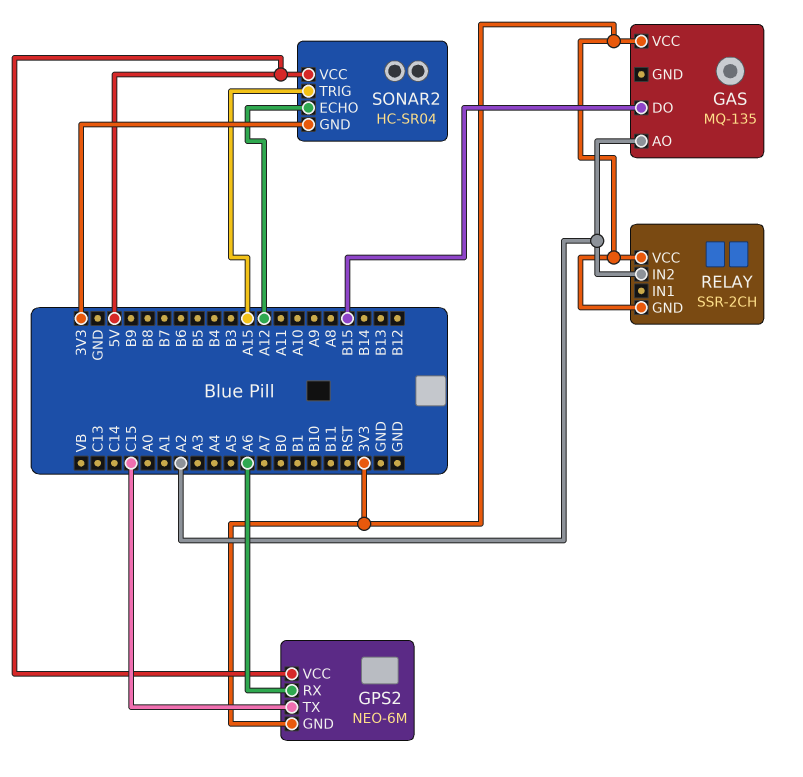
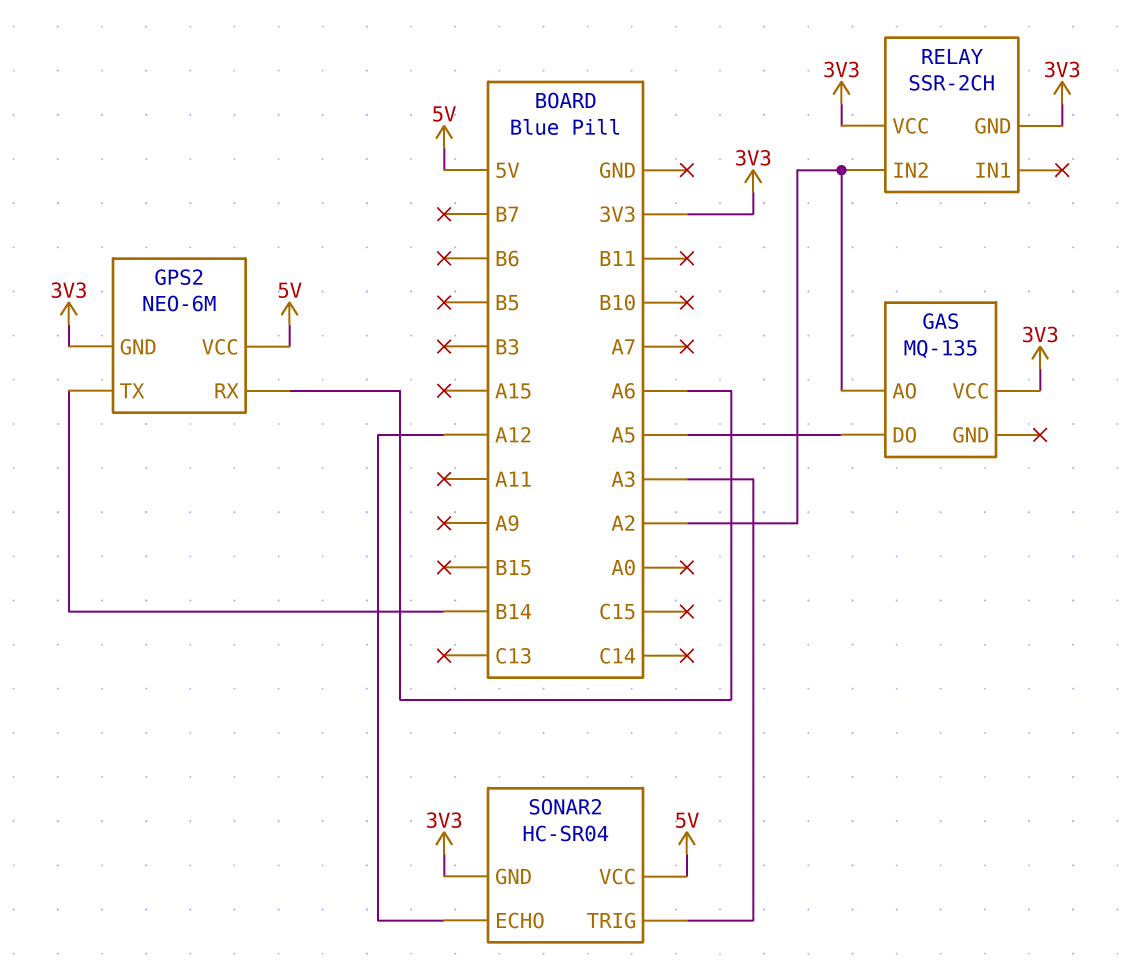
GAS pin DO: B15 -> A5
GPS2 pin TX: C15 -> B14
SONAR2 pin TRIG: A15 -> A3

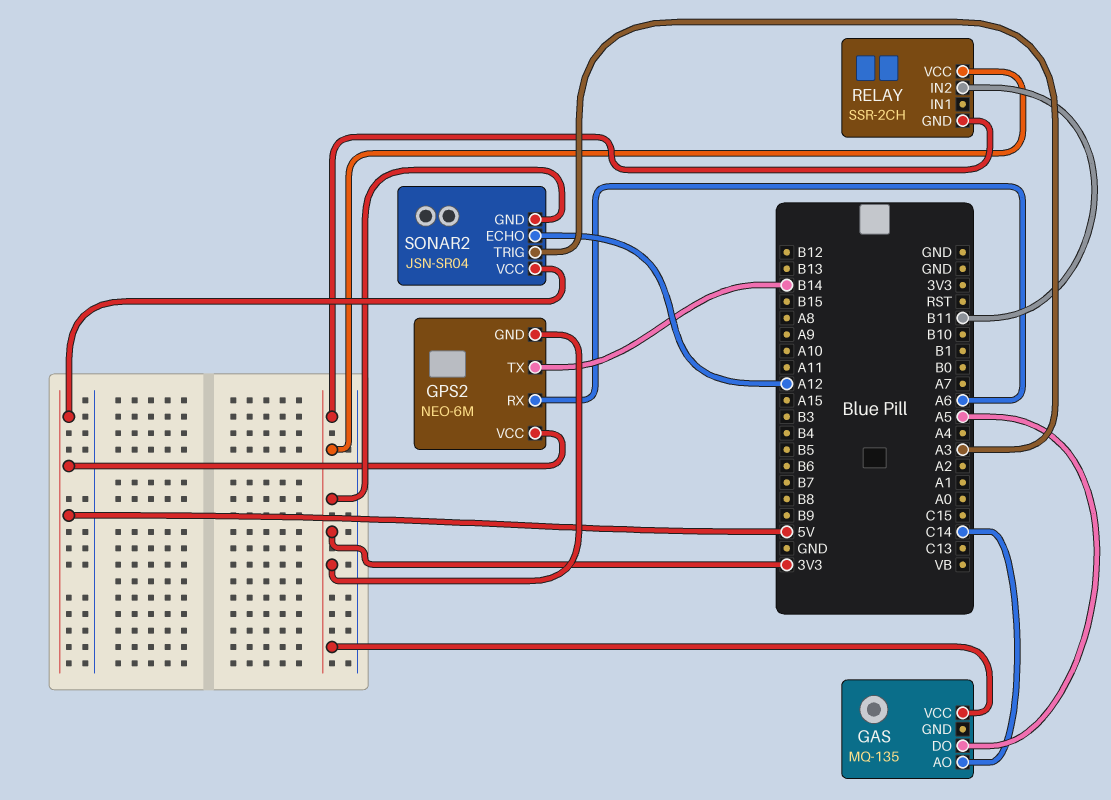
GAS pin AO: A2 -> C14
RELAY pin IN2: A2 -> B11
SONAR2: HC-SR04 -> JSN-SR04

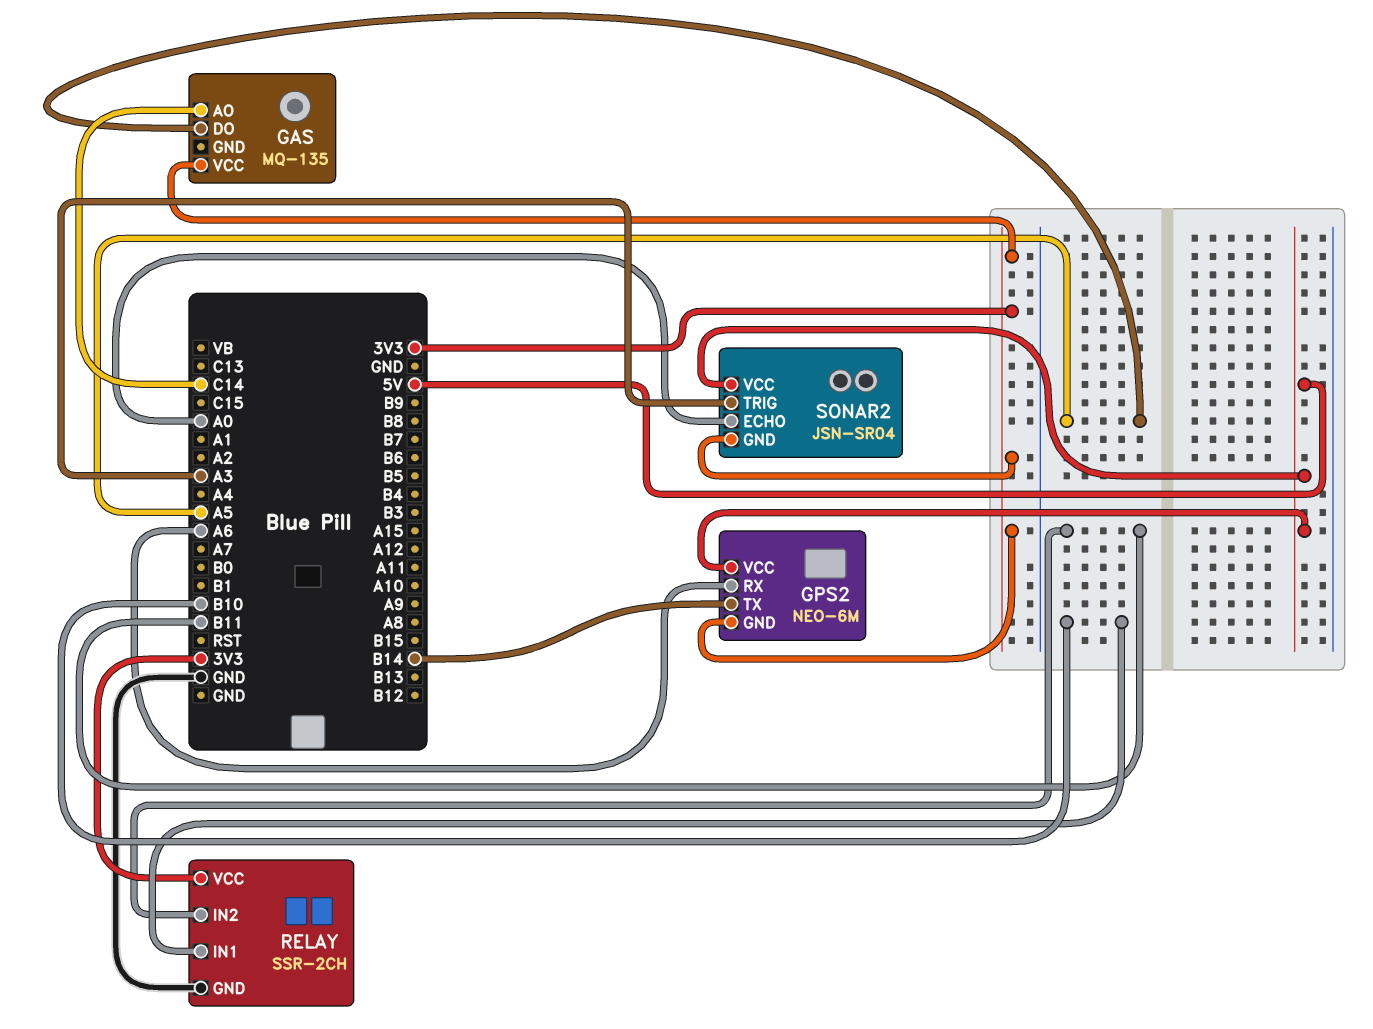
RELAY pin GND: 3V3 -> GND
RELAY pin IN1: none -> B10
SONAR2 pin ECHO: A12 -> A0

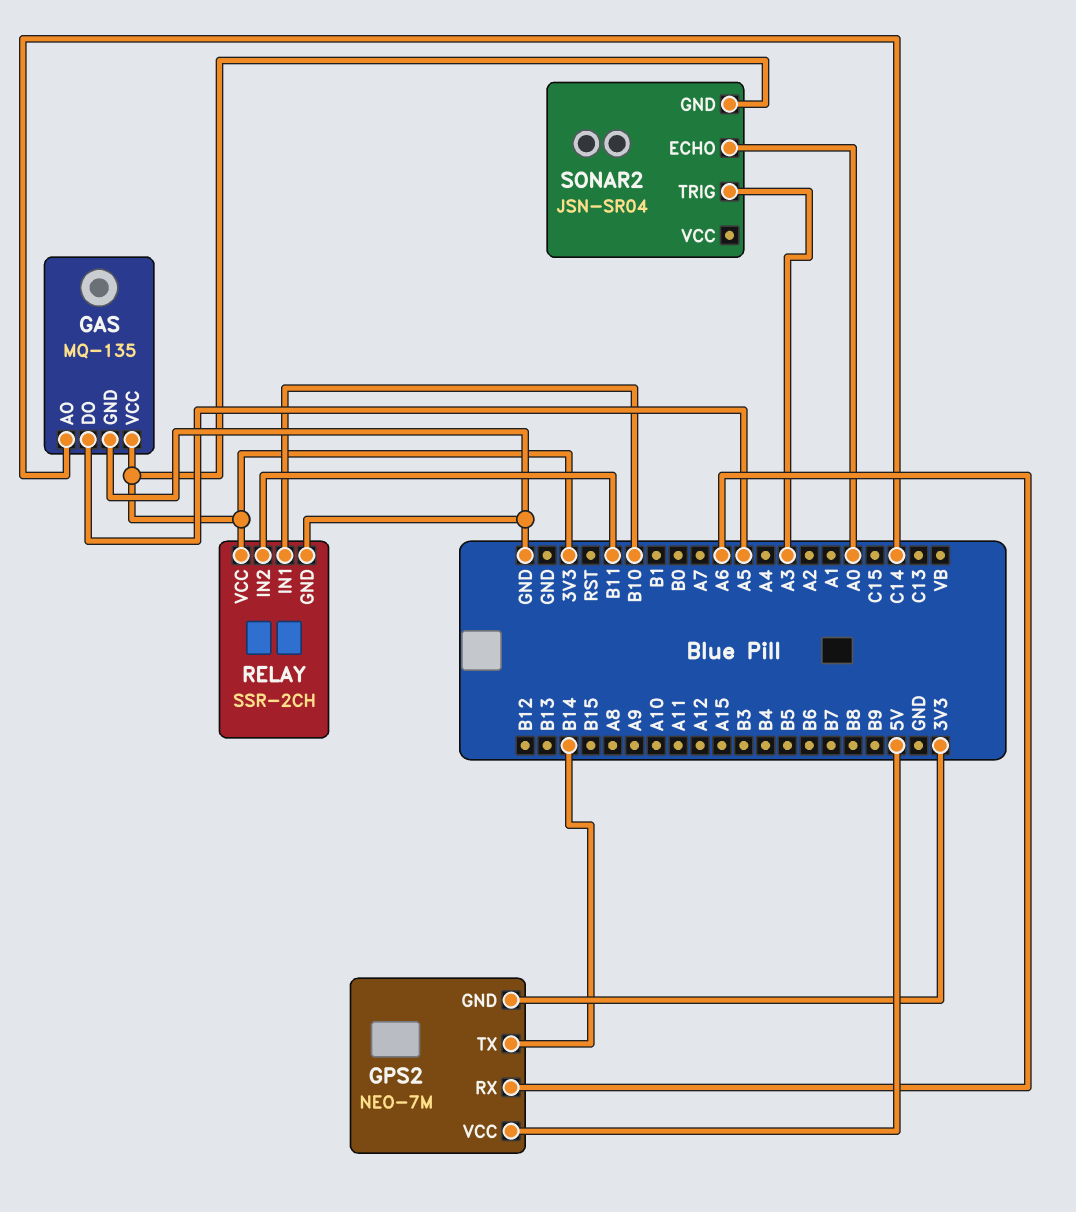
GAS pin GND: none -> GND
GPS2: NEO-6M -> NEO-7M
SONAR2 pin VCC: 5V -> none

